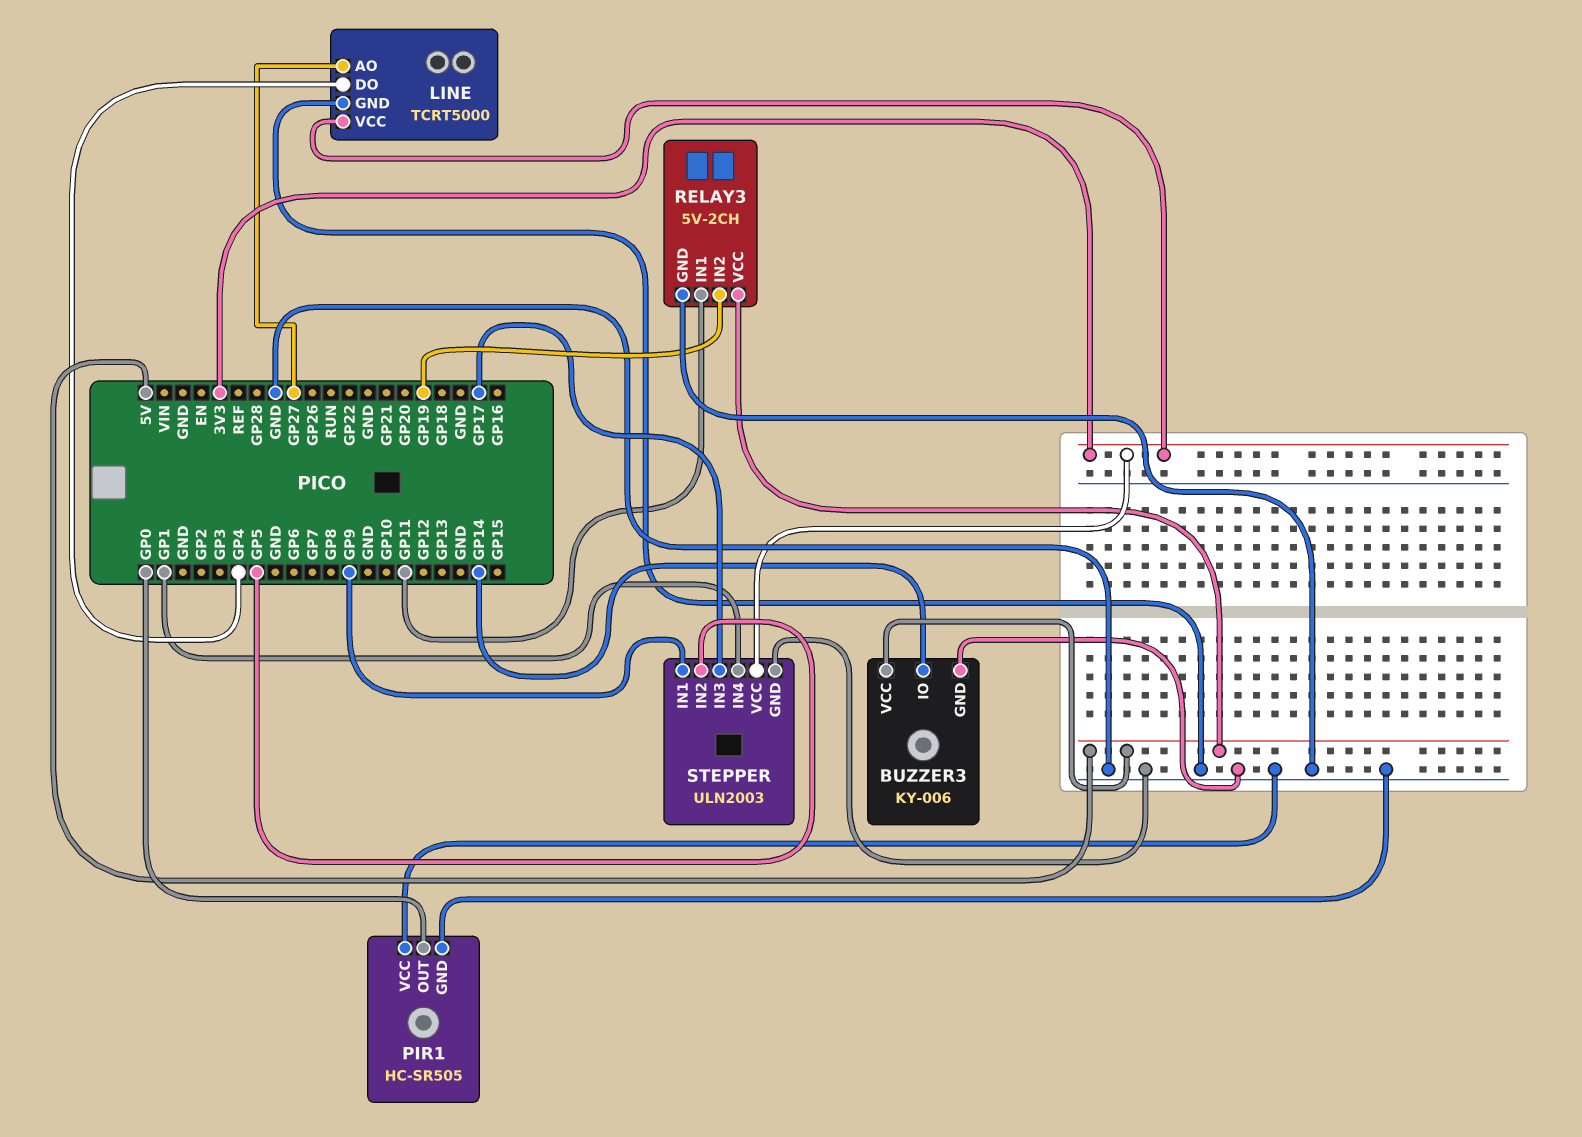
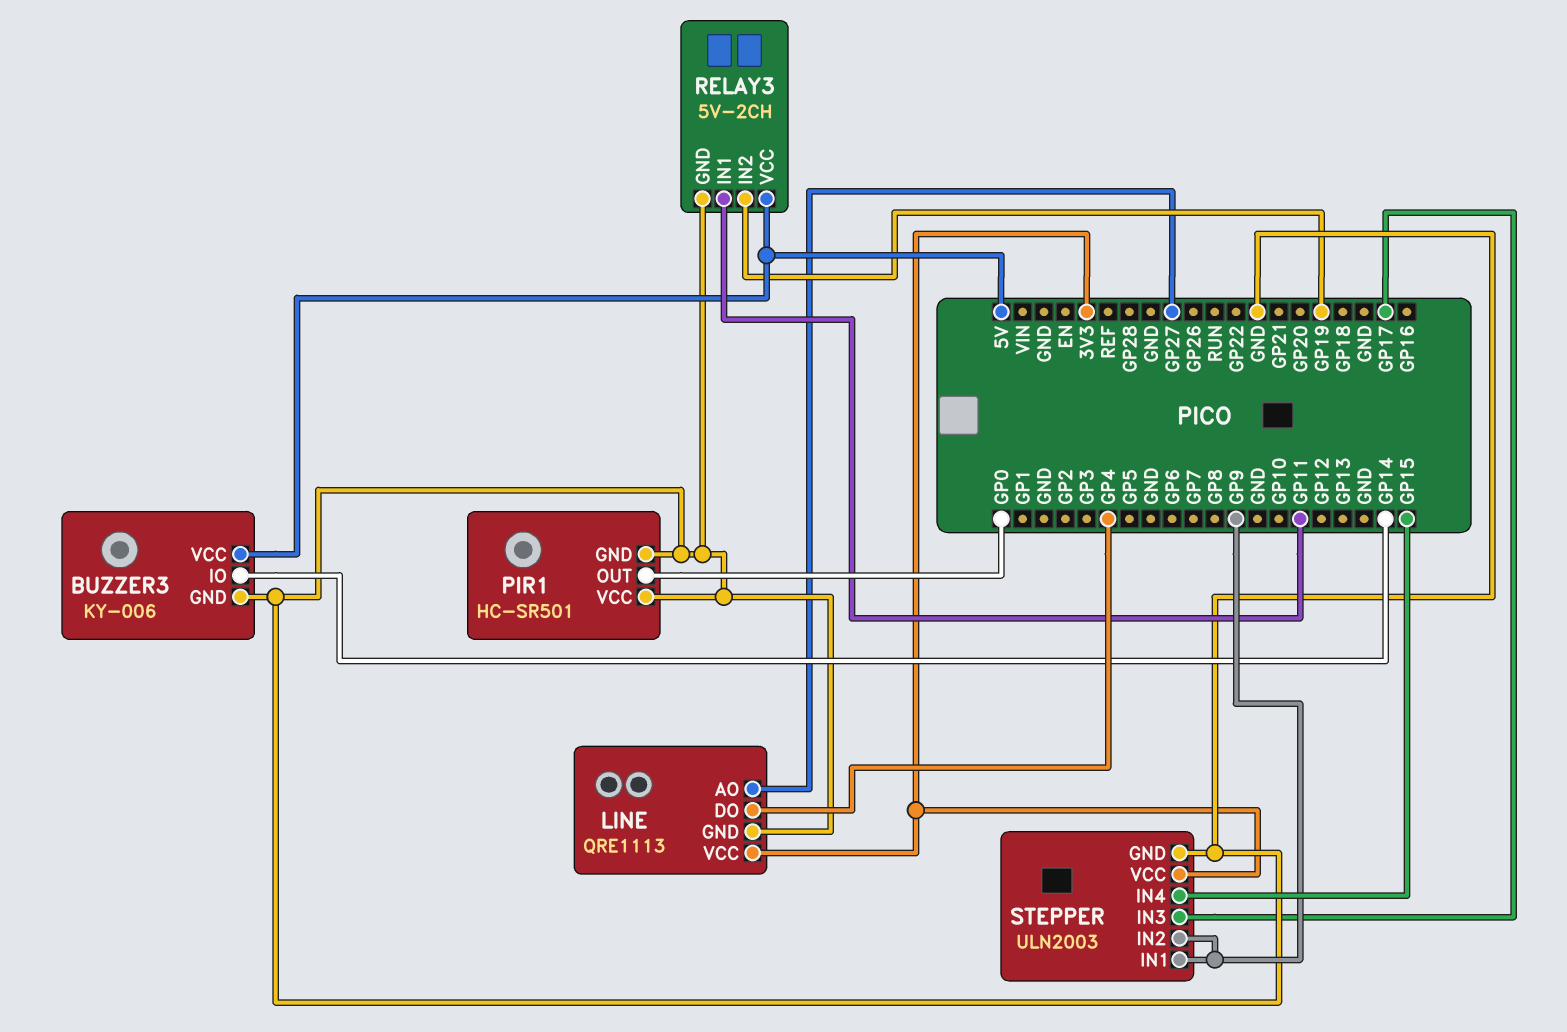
LINE: TCRT5000 -> QRE1113
PIR1: HC-SR505 -> HC-SR501
STEPPER pin IN2: GP5 -> GP9
STEPPER pin IN4: GP1 -> GP15

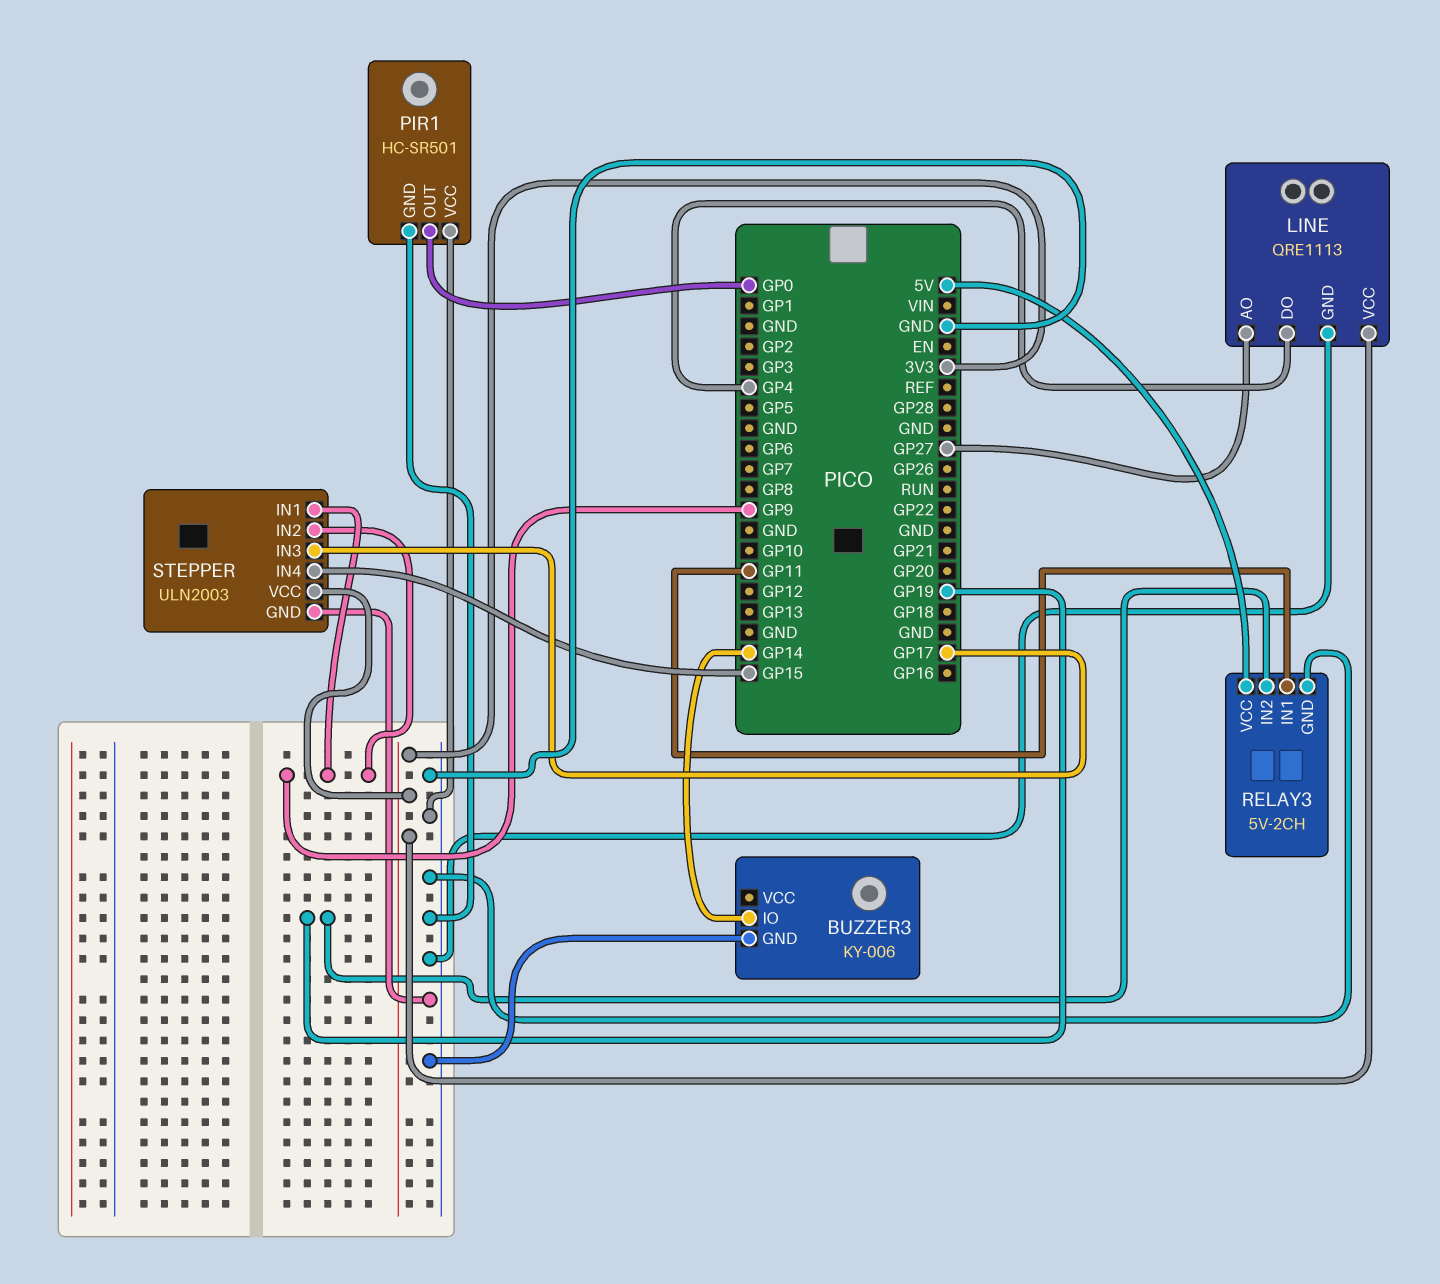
BUZZER3 pin VCC: 5V -> none

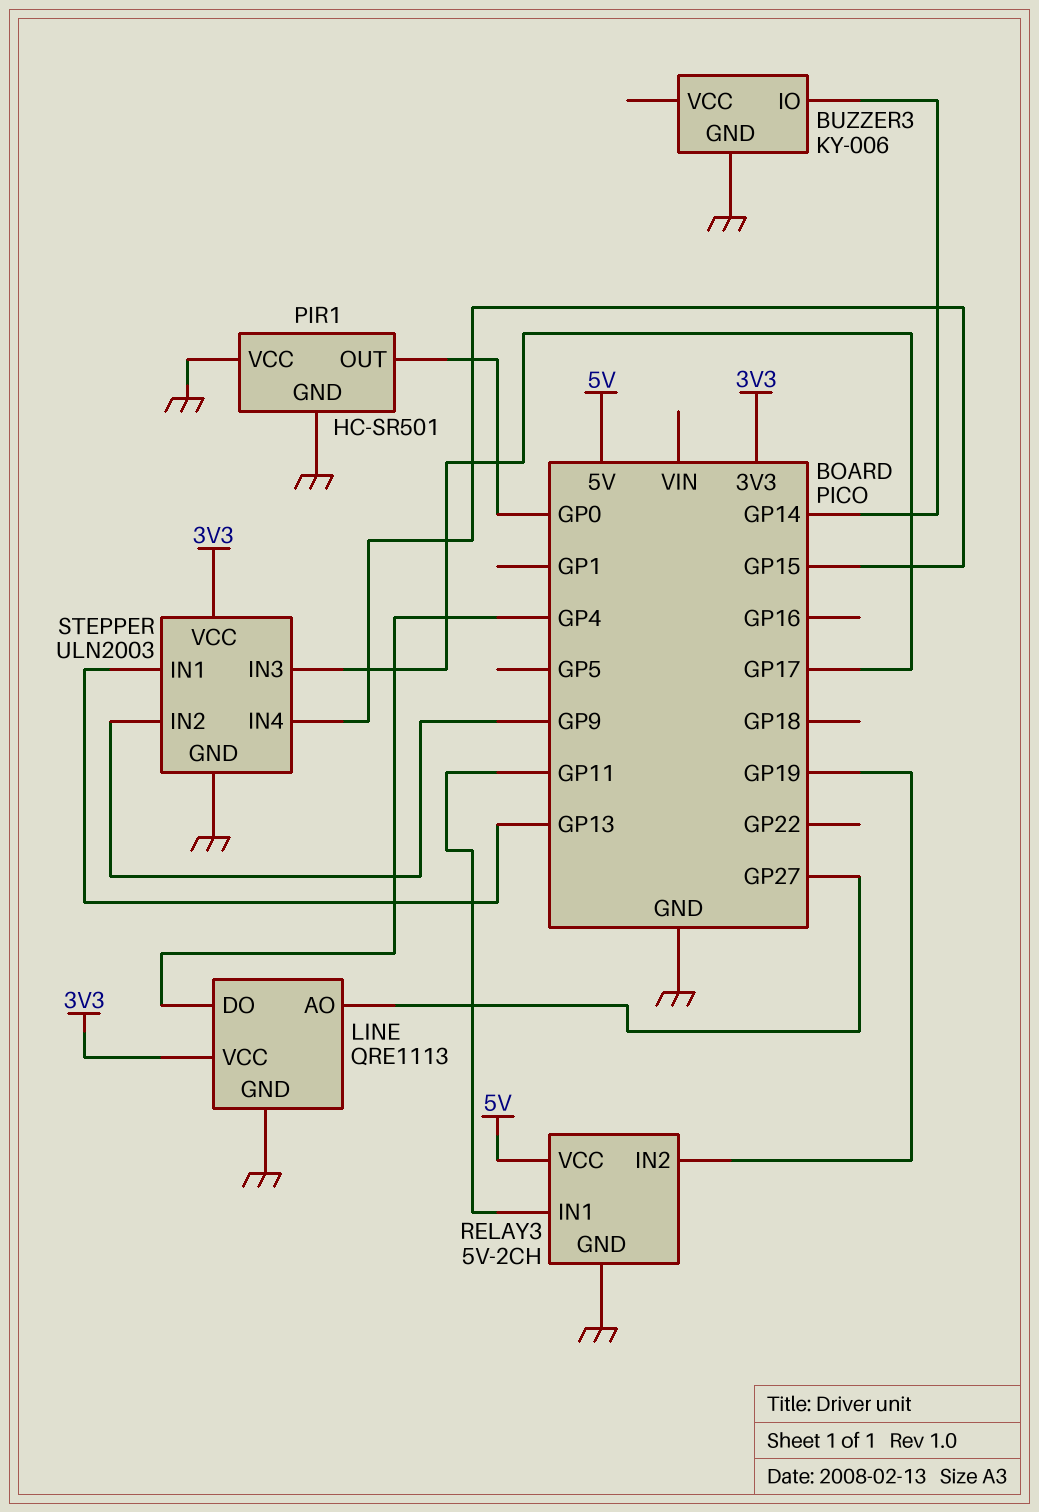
STEPPER pin IN1: GP9 -> GP13

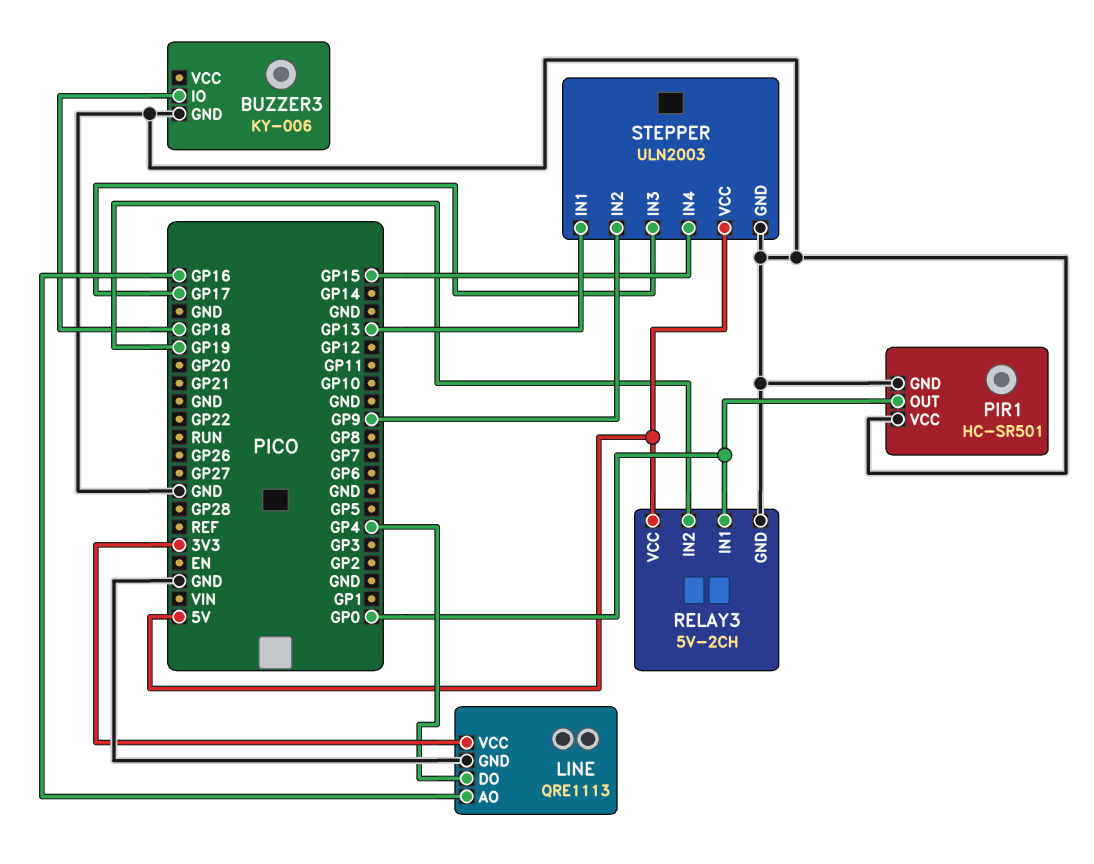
BUZZER3 pin IO: GP14 -> GP18
LINE pin AO: GP27 -> GP16
RELAY3 pin IN1: GP11 -> GP0
STEPPER pin VCC: 3V3 -> 5V

